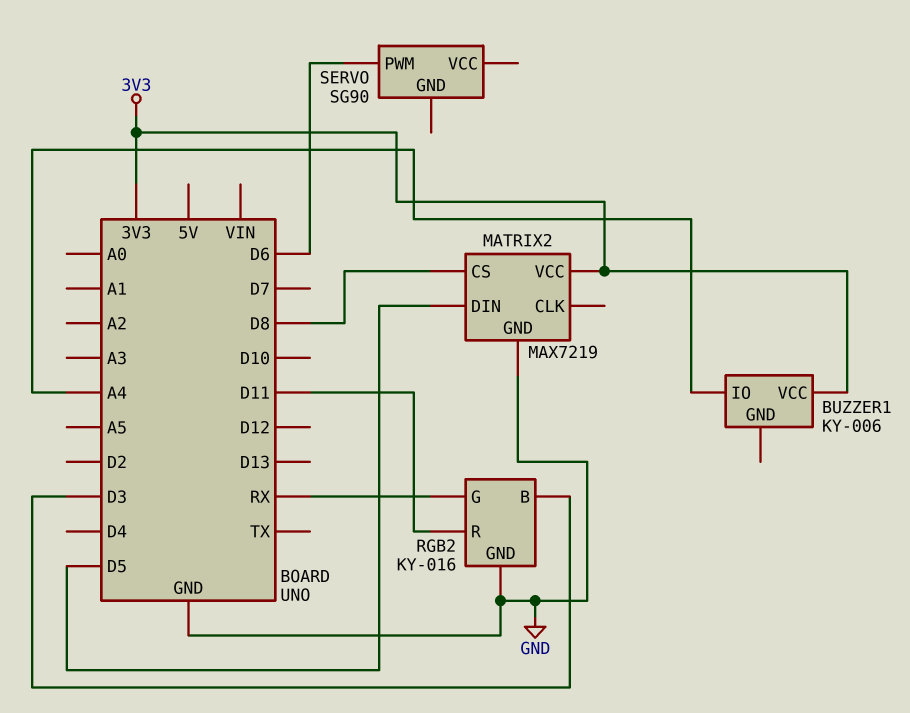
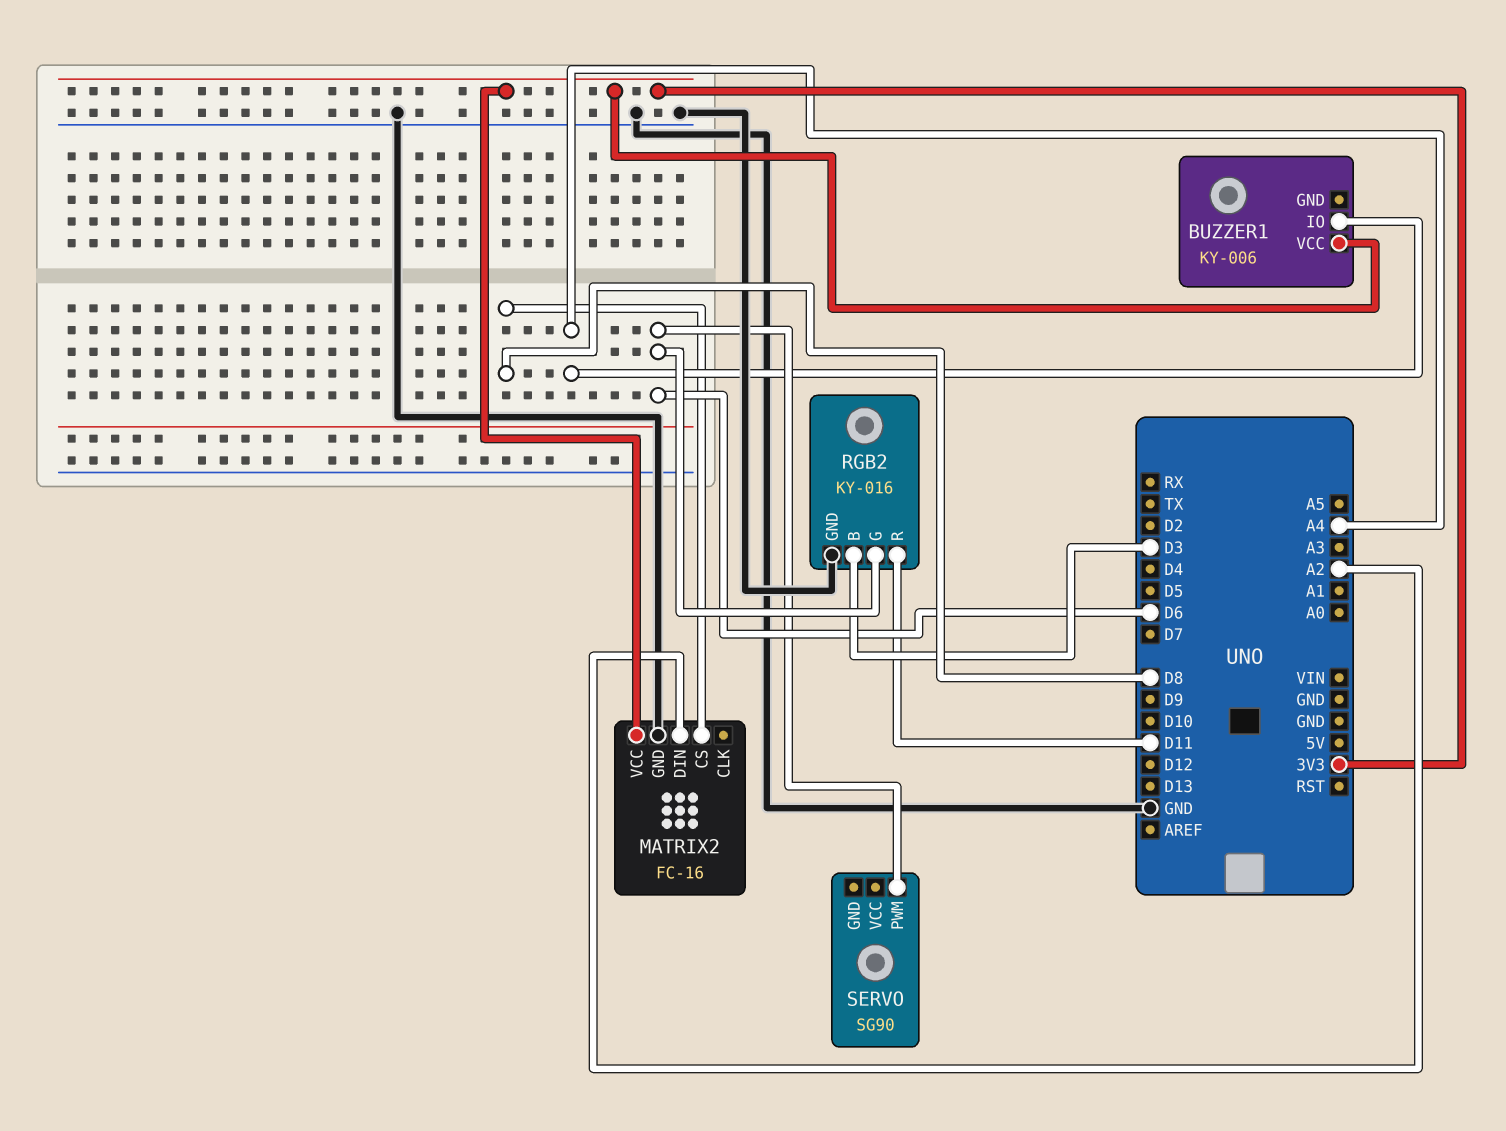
MATRIX2: MAX7219 -> FC-16
MATRIX2 pin DIN: D5 -> A2
RGB2 pin G: RX -> D6

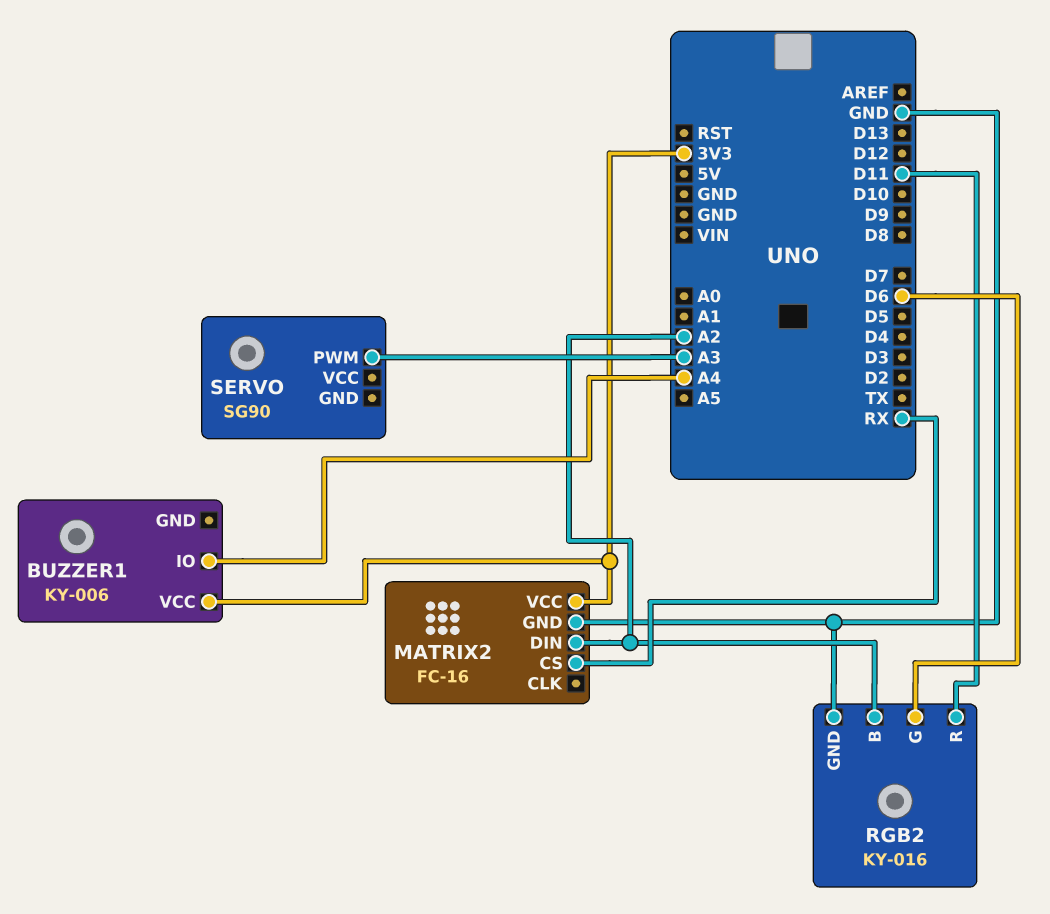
MATRIX2 pin CS: D8 -> RX
RGB2 pin B: D3 -> A2
SERVO pin PWM: D6 -> A3

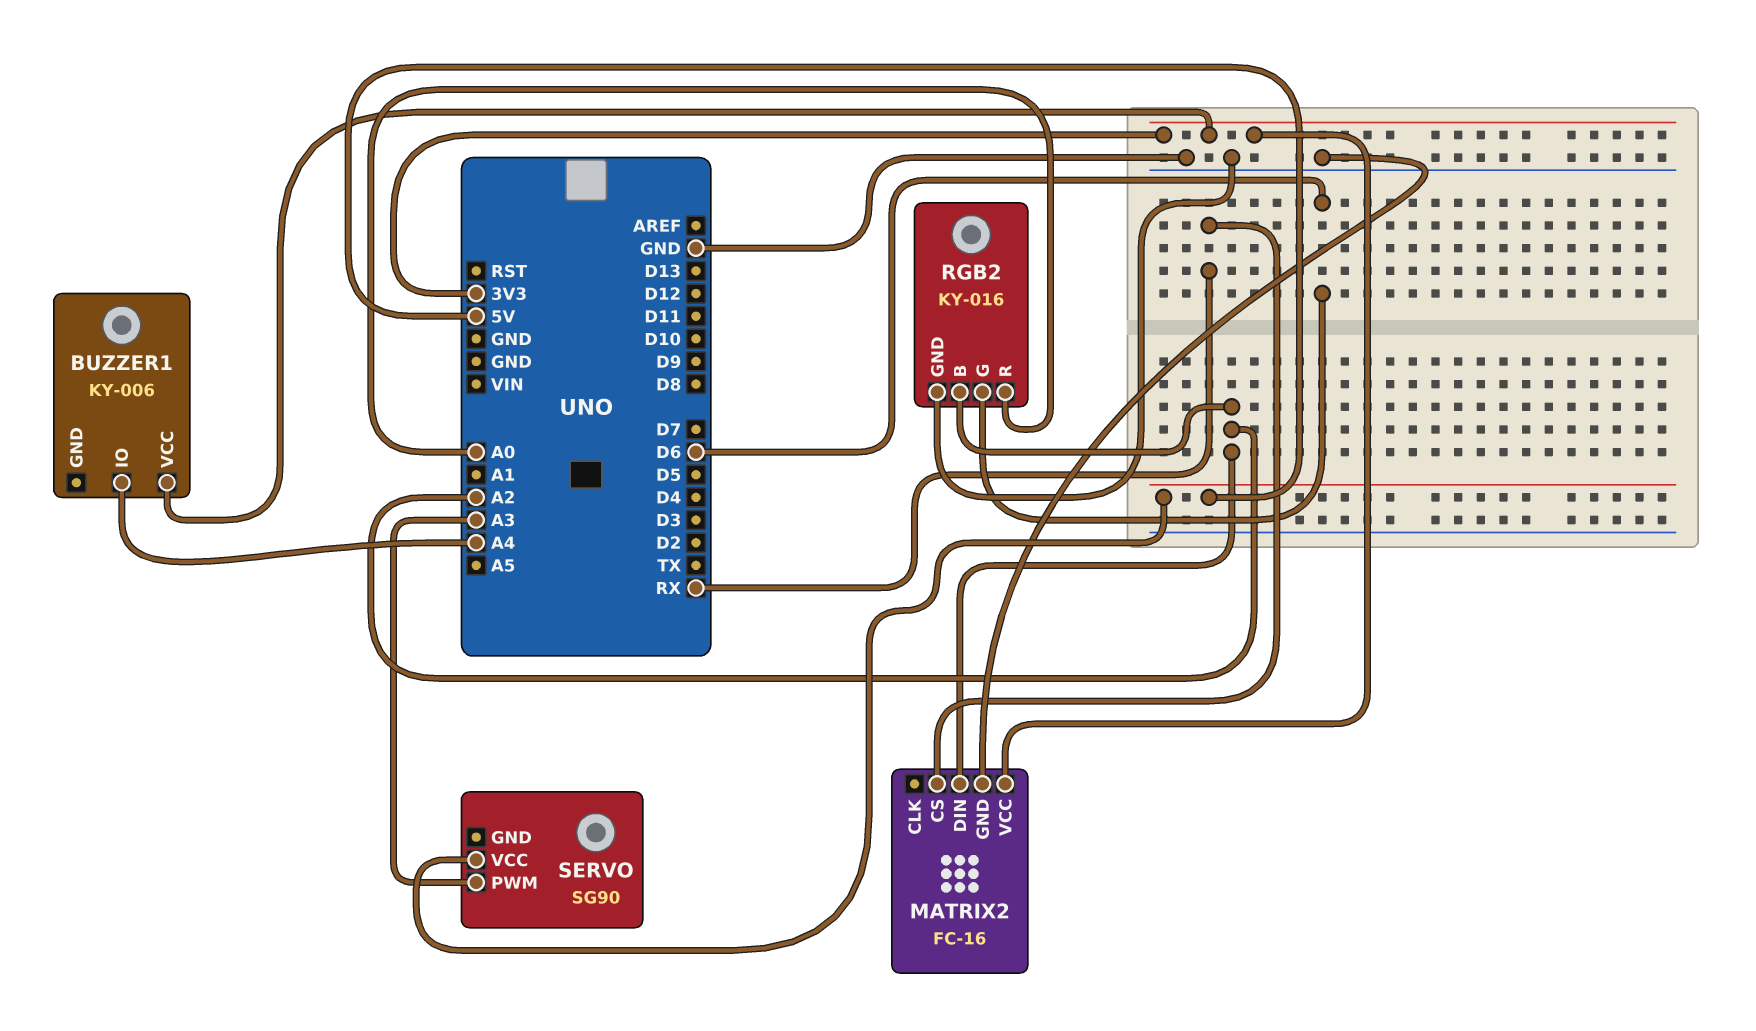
RGB2 pin R: D11 -> A0
SERVO pin VCC: none -> 5V

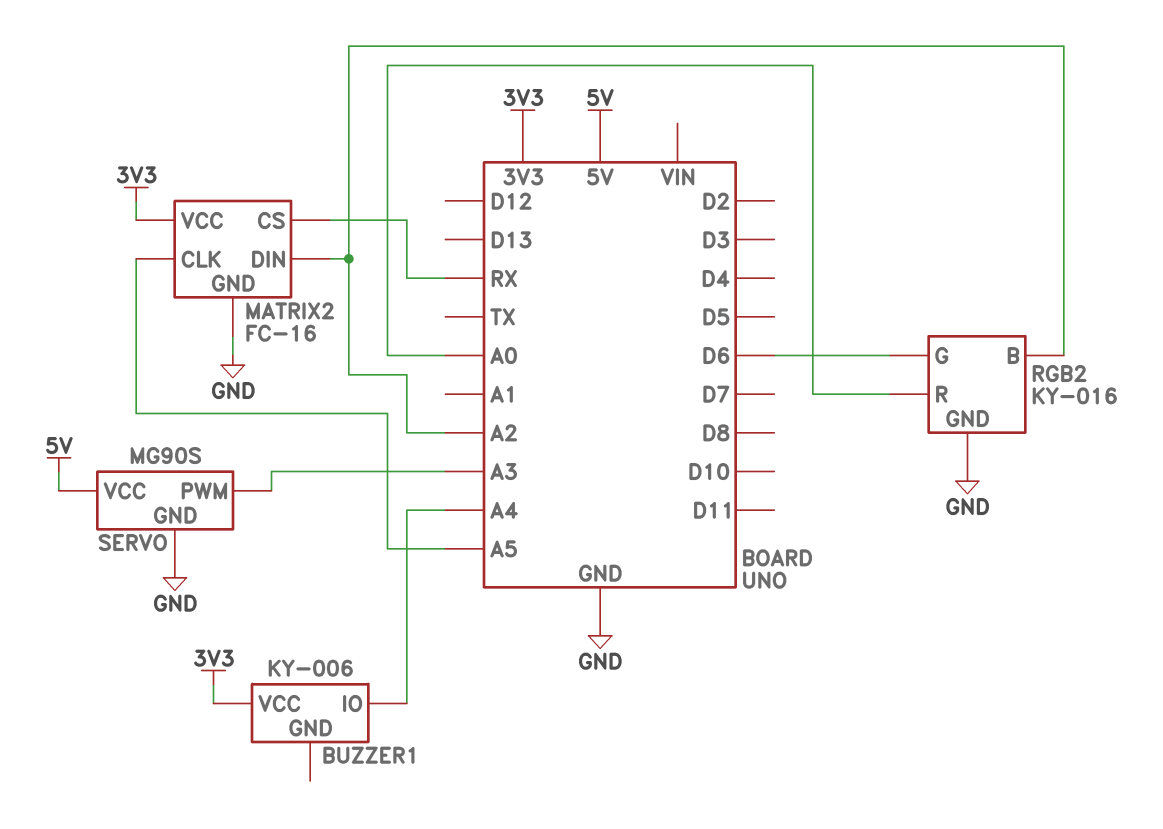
MATRIX2 pin CLK: none -> A5
SERVO: SG90 -> MG90S
SERVO pin GND: none -> GND

